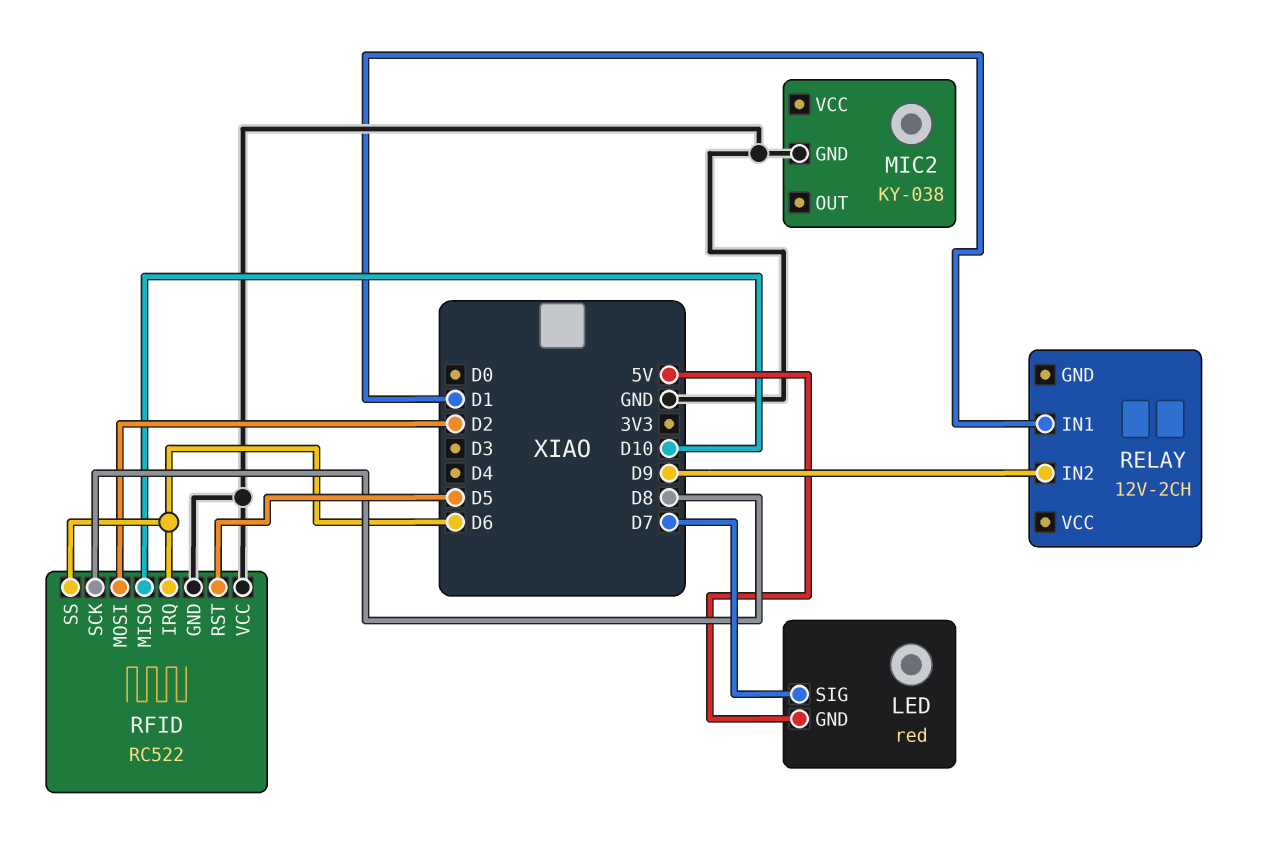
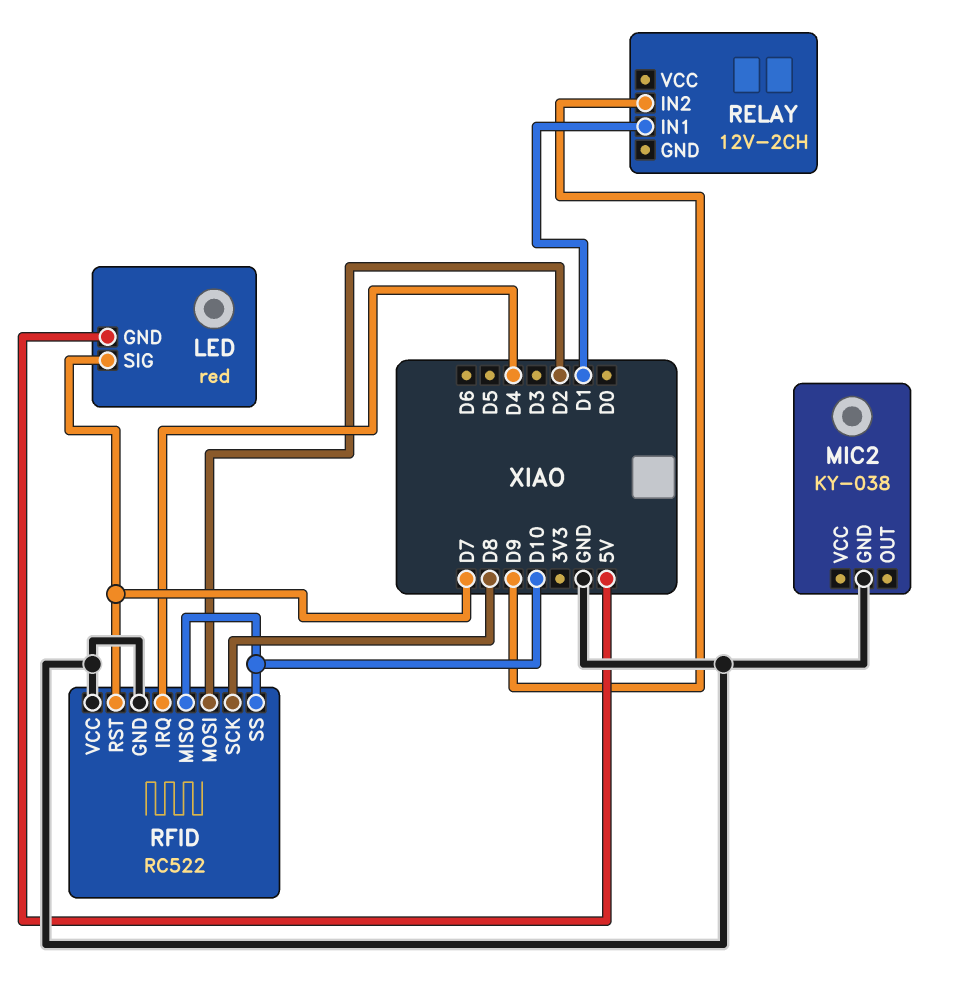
RFID pin IRQ: D6 -> D4
RFID pin RST: D5 -> D7
RFID pin SS: D6 -> D10

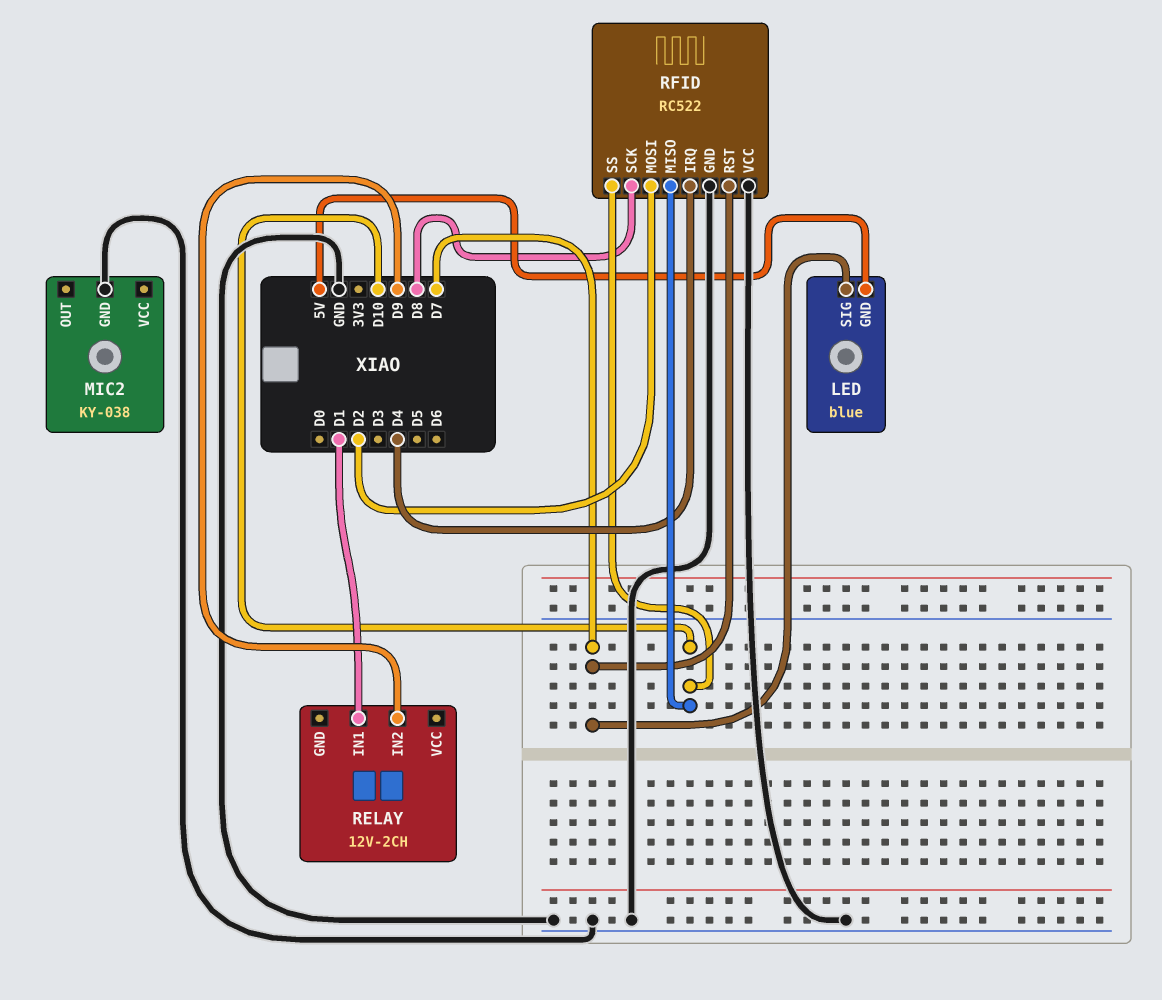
LED: red -> blue

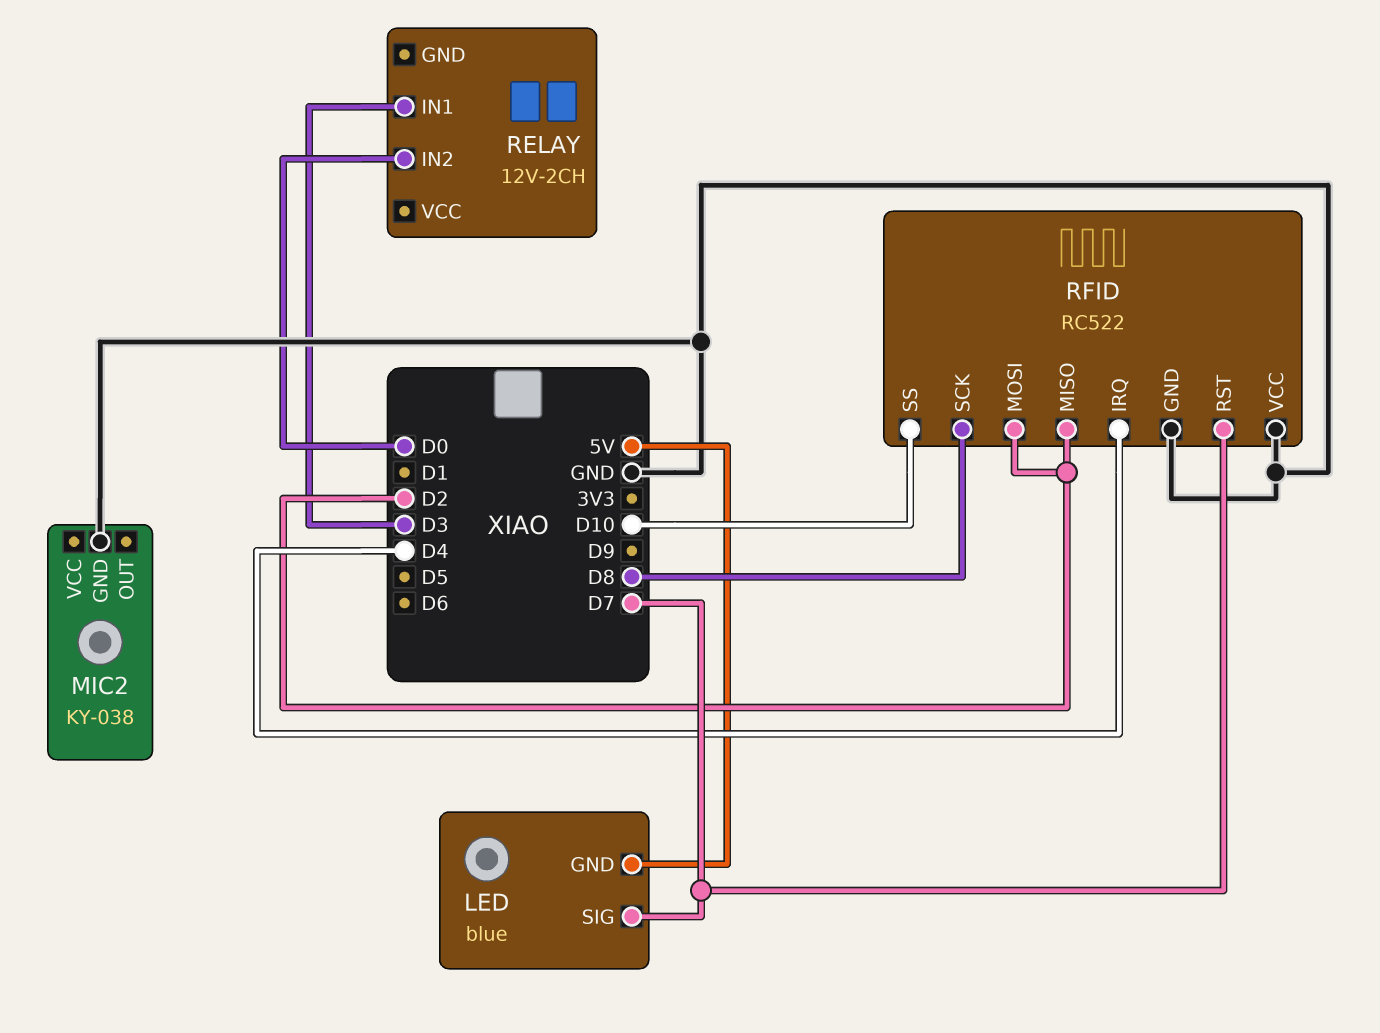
RELAY pin IN1: D1 -> D3
RELAY pin IN2: D9 -> D0
RFID pin MISO: D10 -> D2

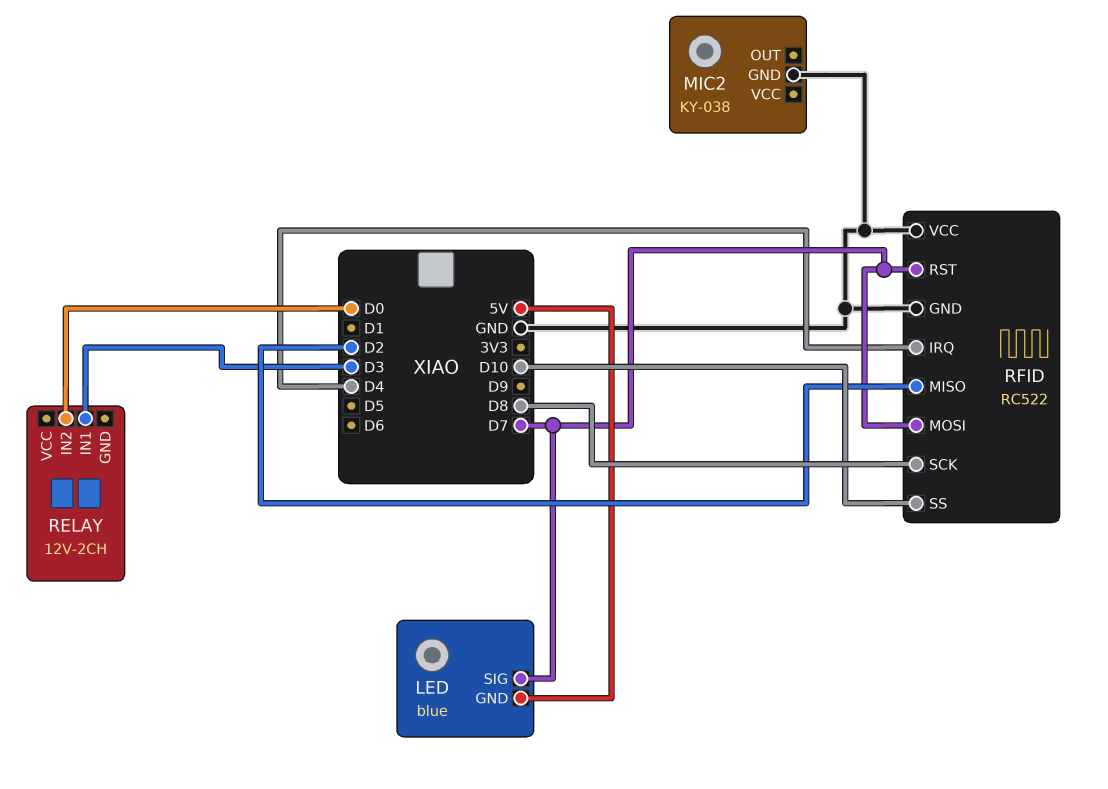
RFID pin MOSI: D2 -> D7

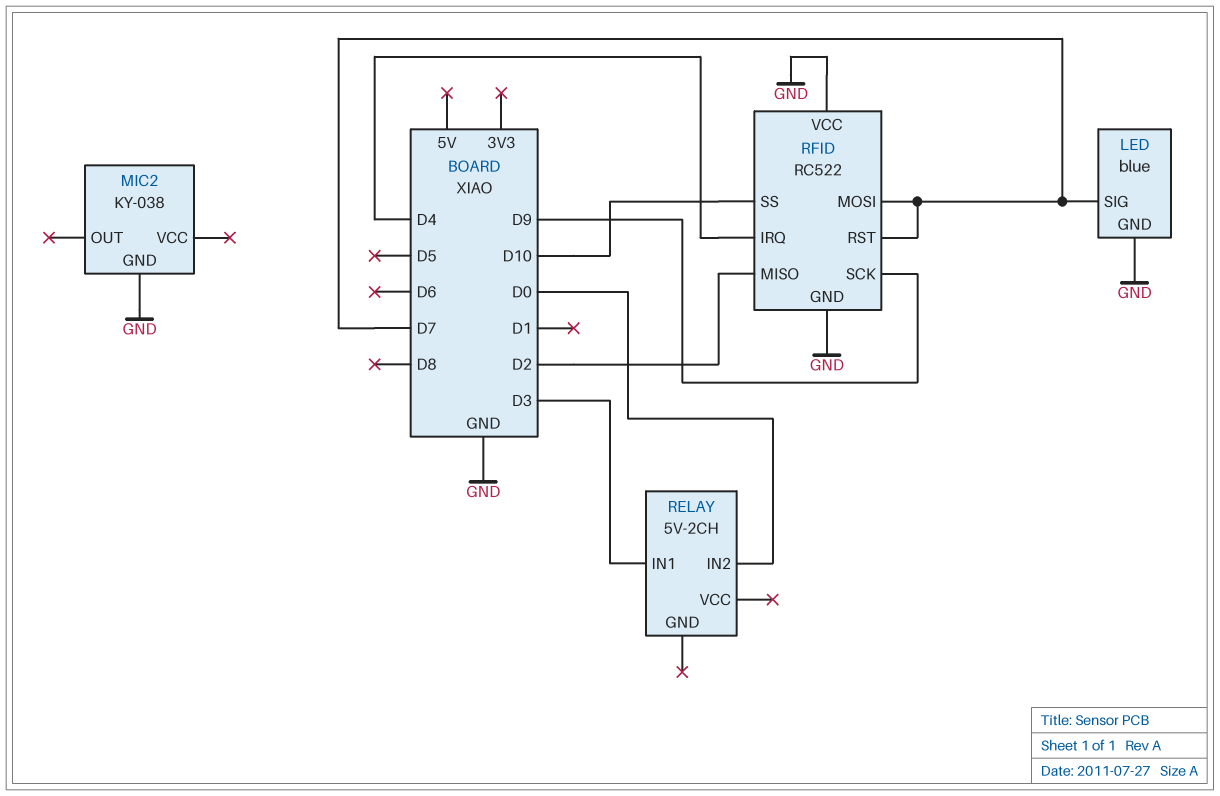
LED pin GND: 5V -> GND
RELAY: 12V-2CH -> 5V-2CH
RFID pin SCK: D8 -> D9

